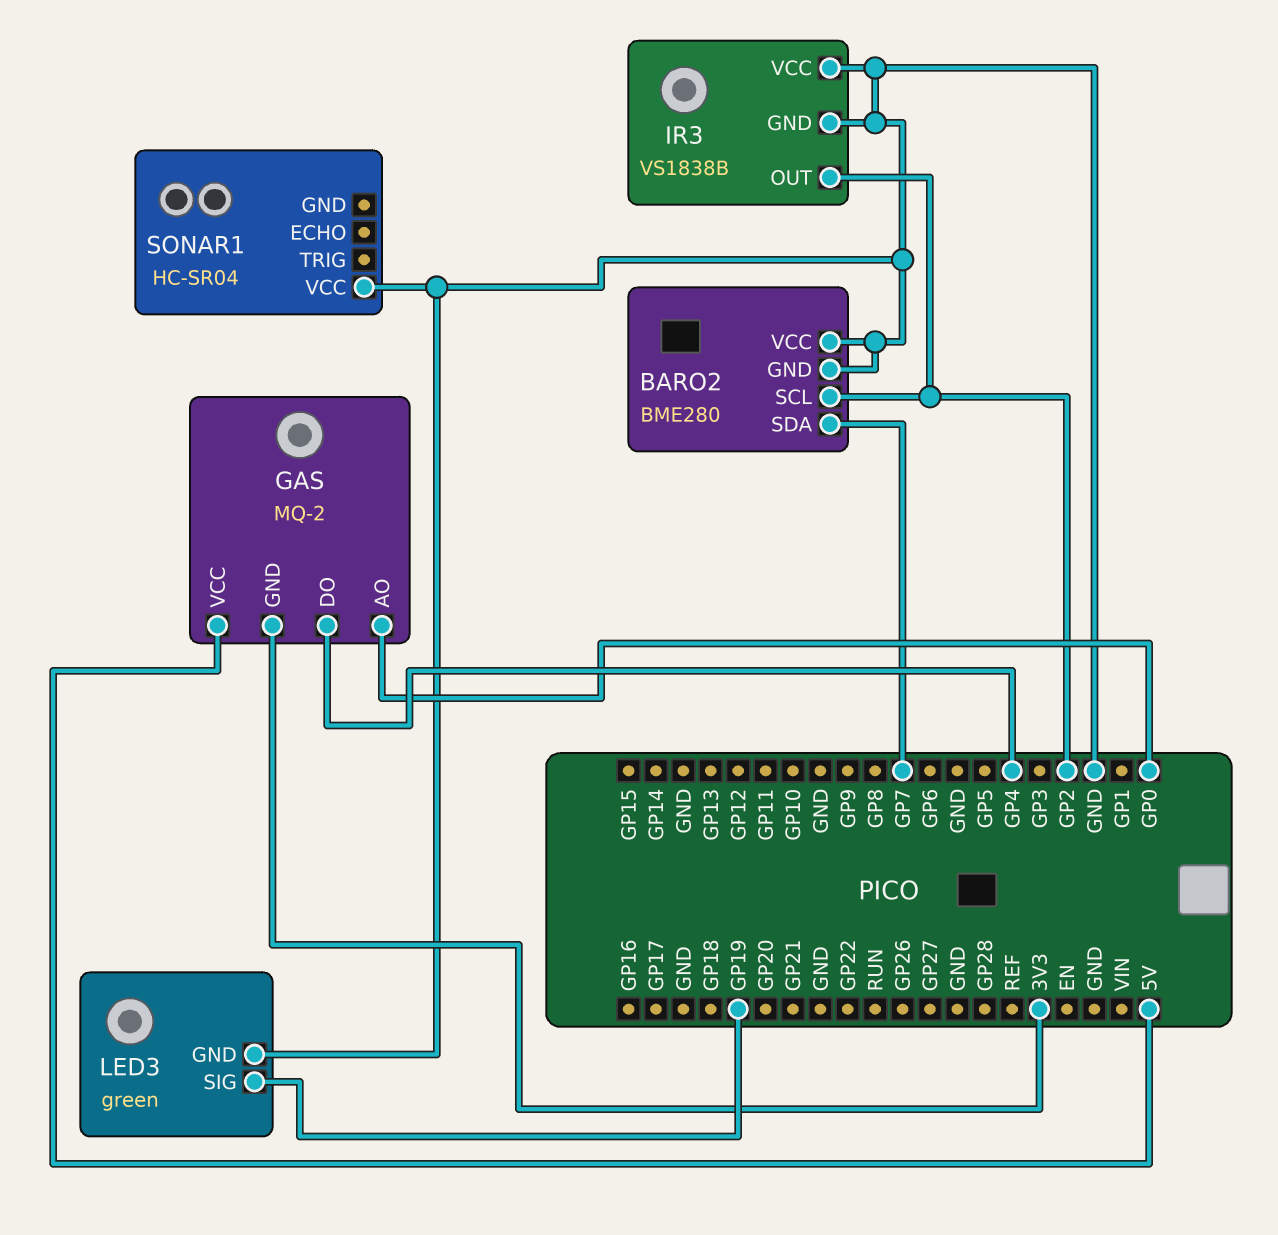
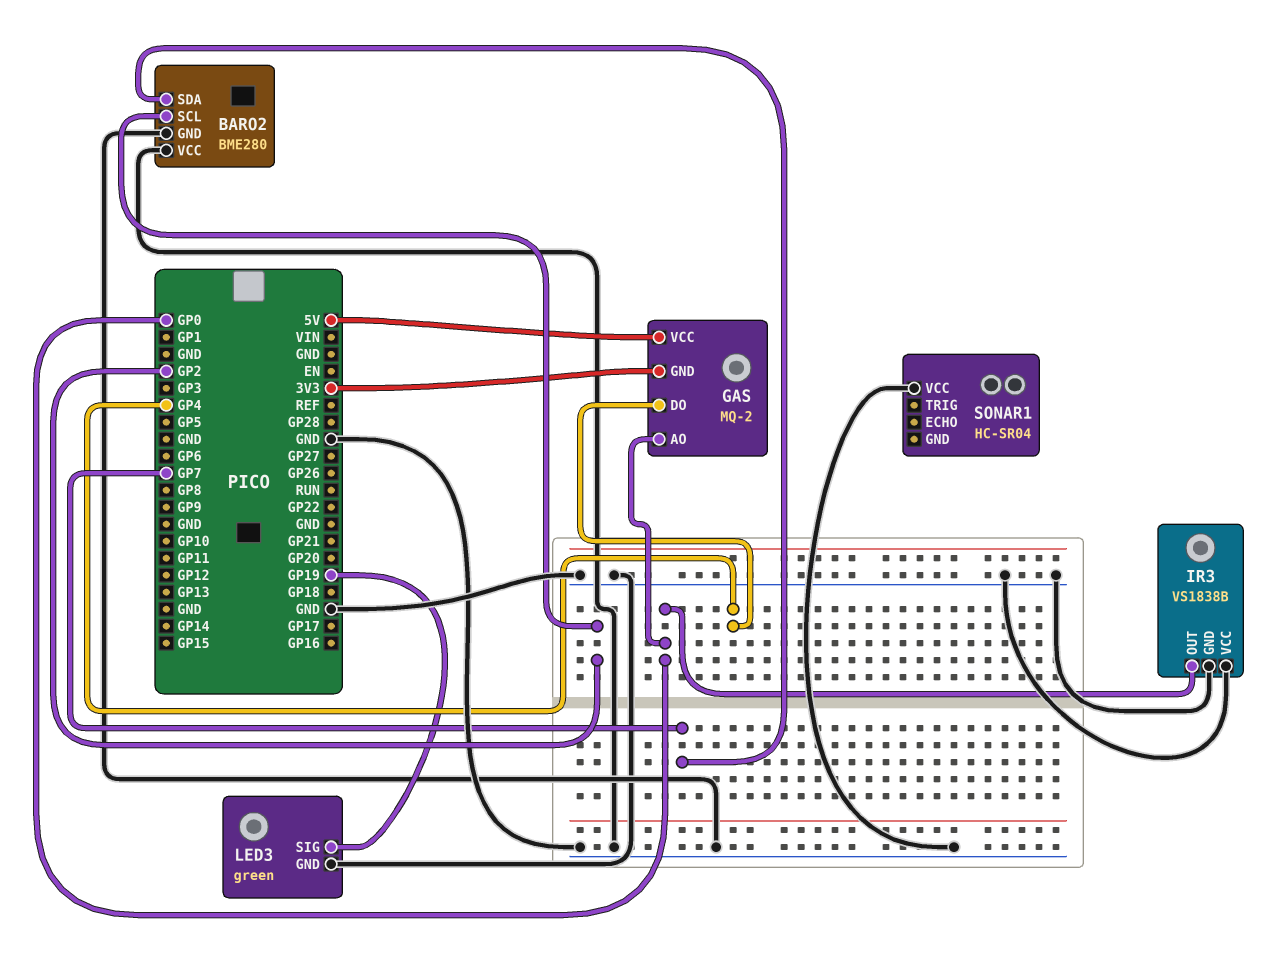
IR3 pin OUT: GP2 -> GP0

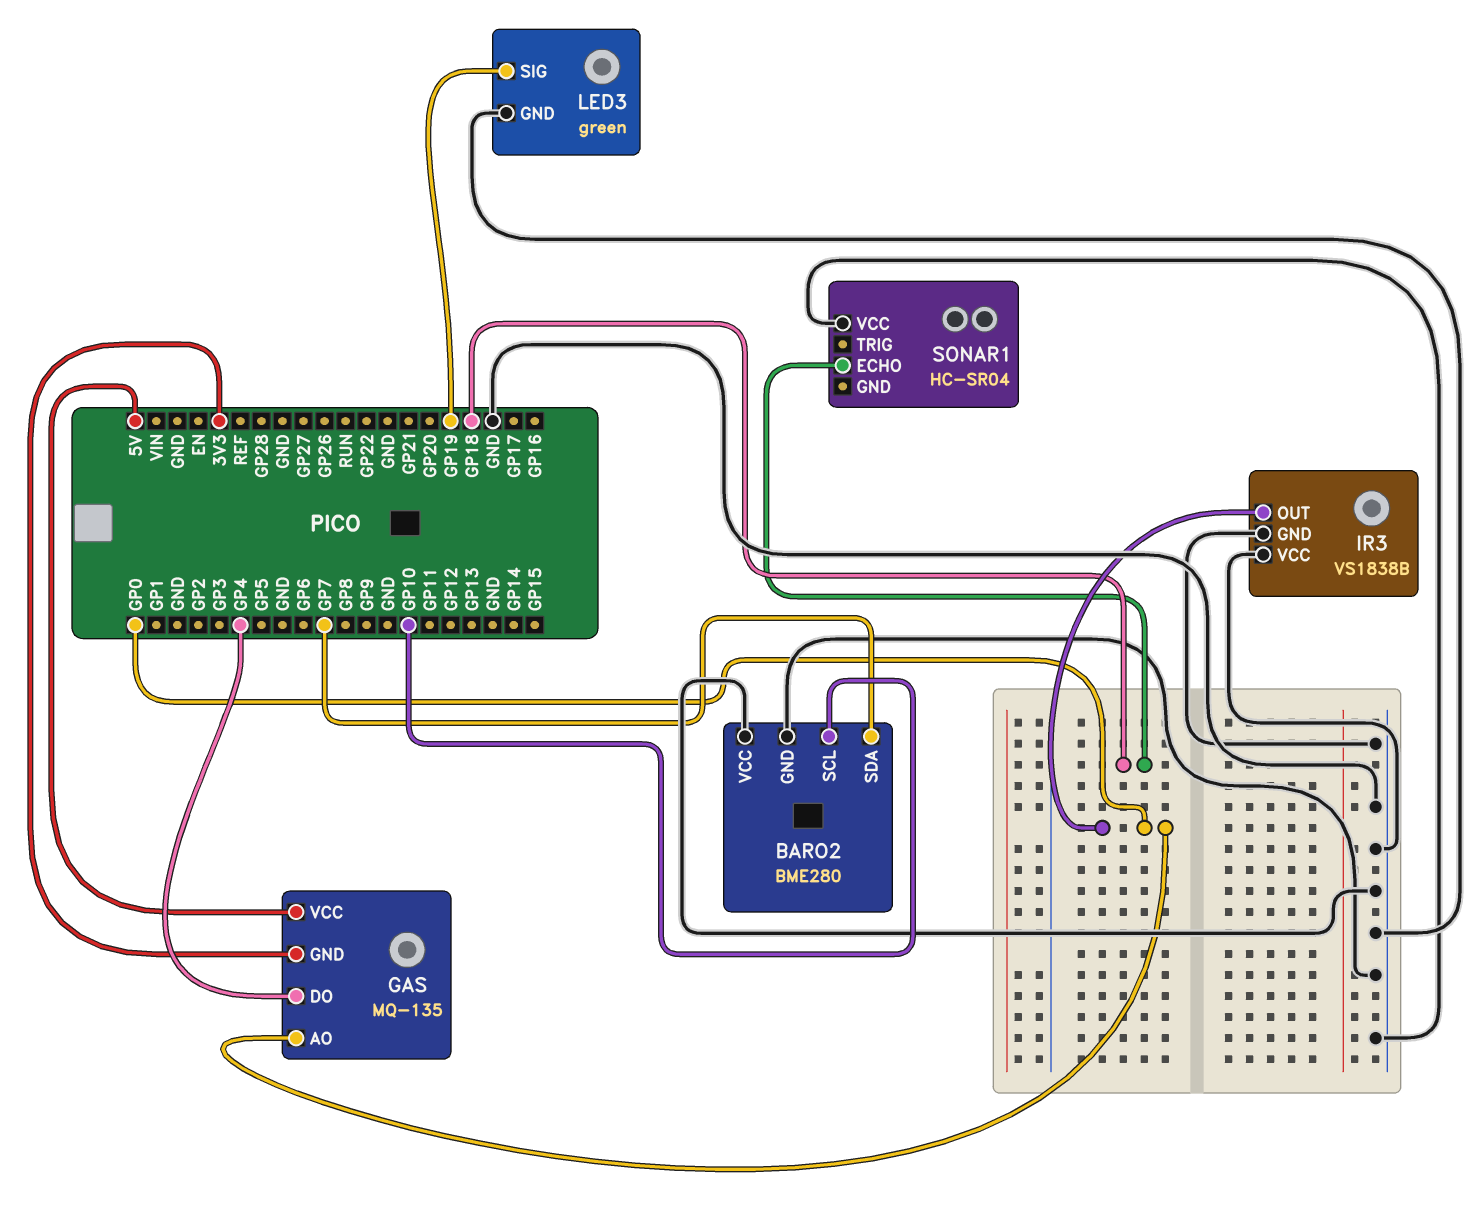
BARO2 pin SCL: GP2 -> GP10
GAS: MQ-2 -> MQ-135
SONAR1 pin ECHO: none -> GP18

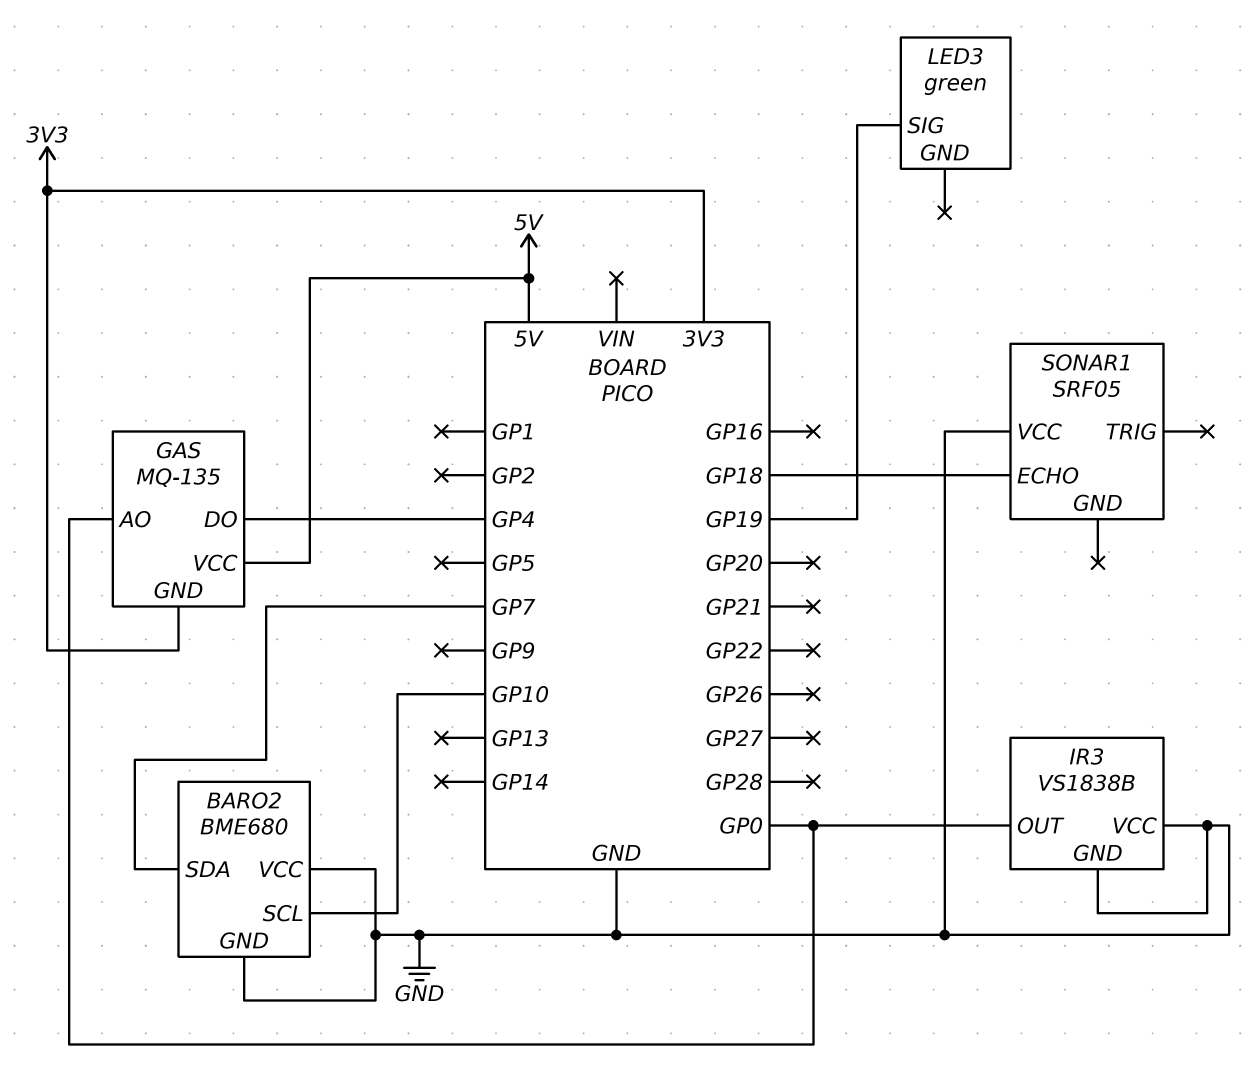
BARO2: BME280 -> BME680
LED3 pin GND: GND -> none
SONAR1: HC-SR04 -> SRF05

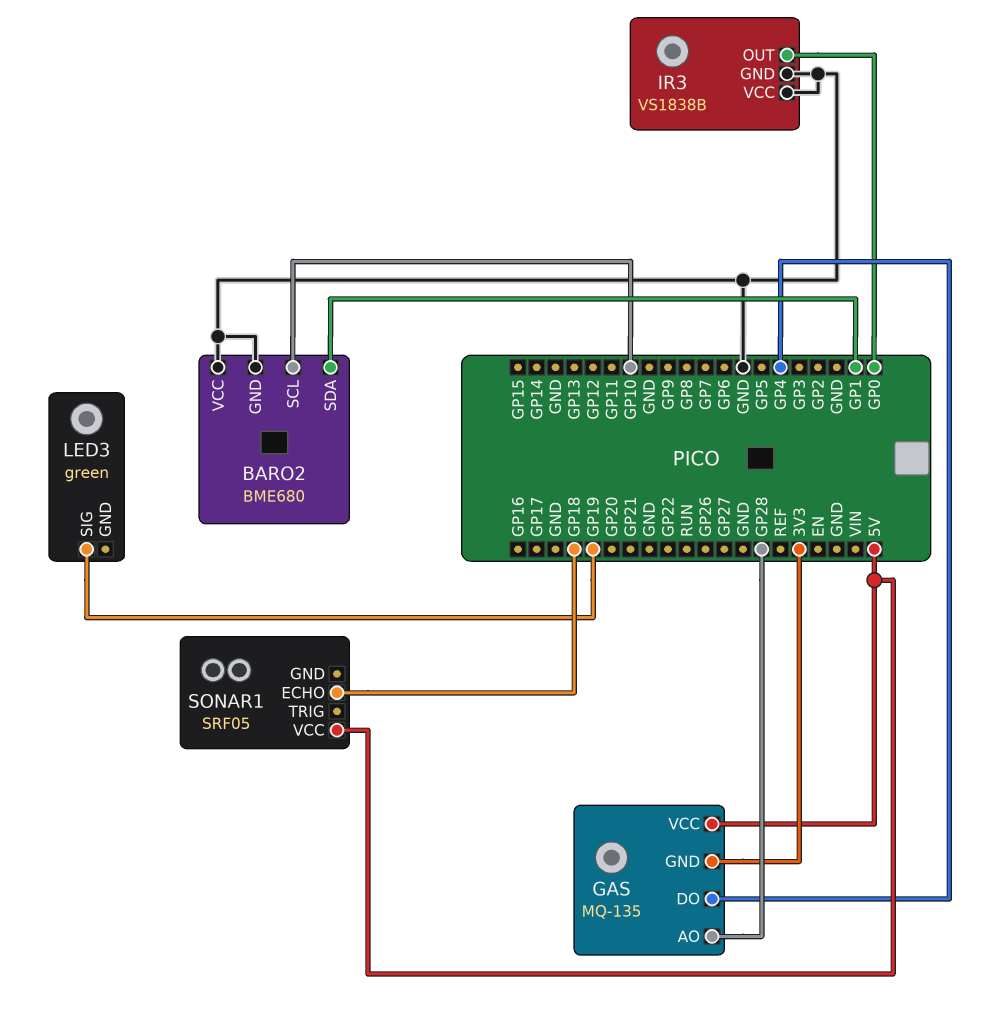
BARO2 pin SDA: GP7 -> GP1
GAS pin AO: GP0 -> GP28
SONAR1 pin VCC: GND -> 5V

